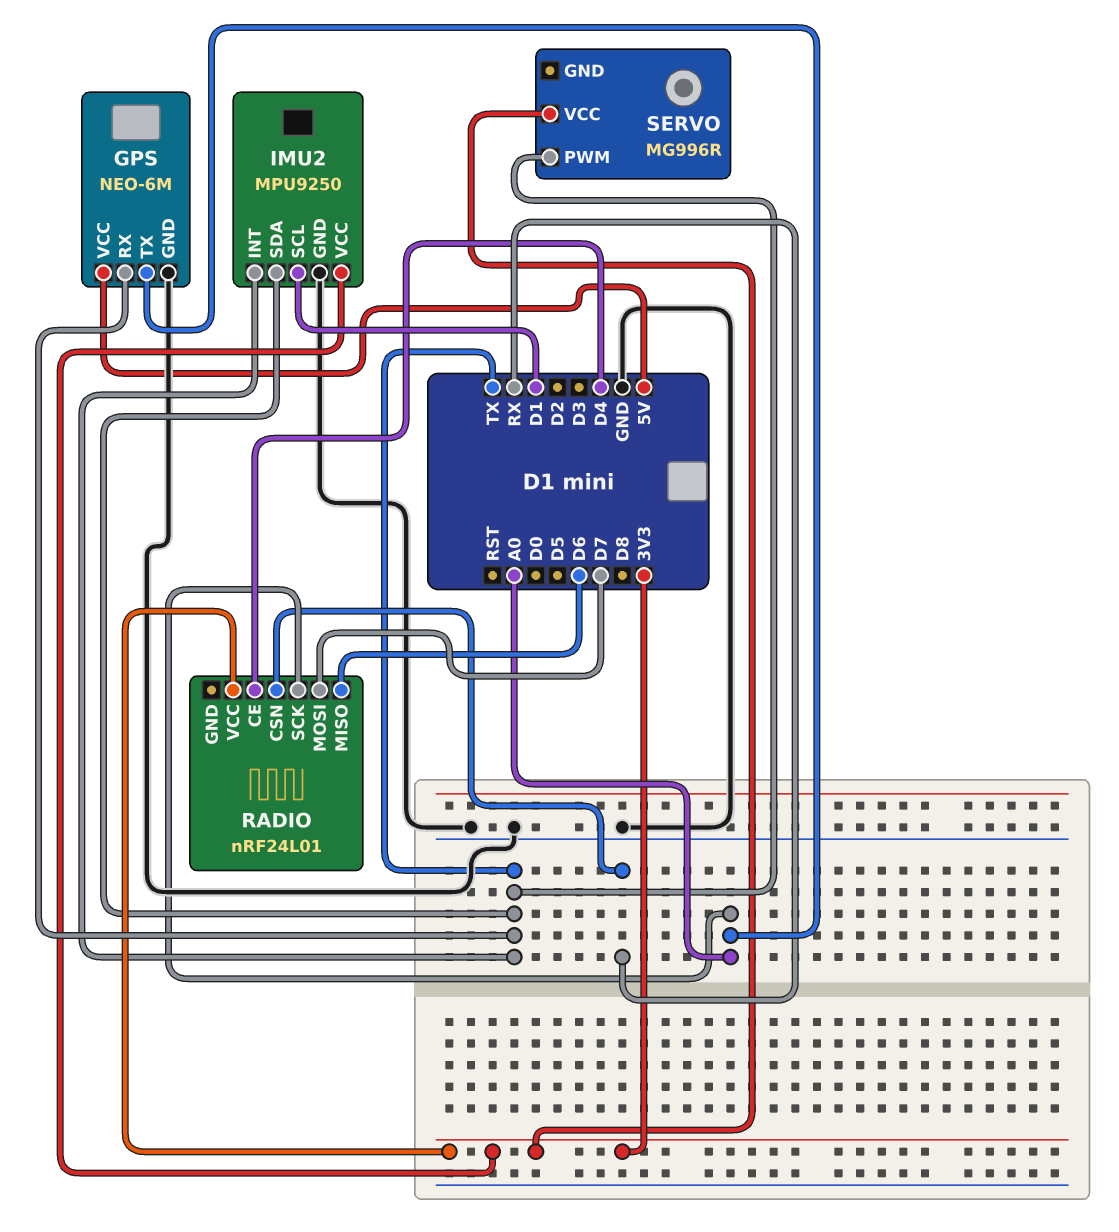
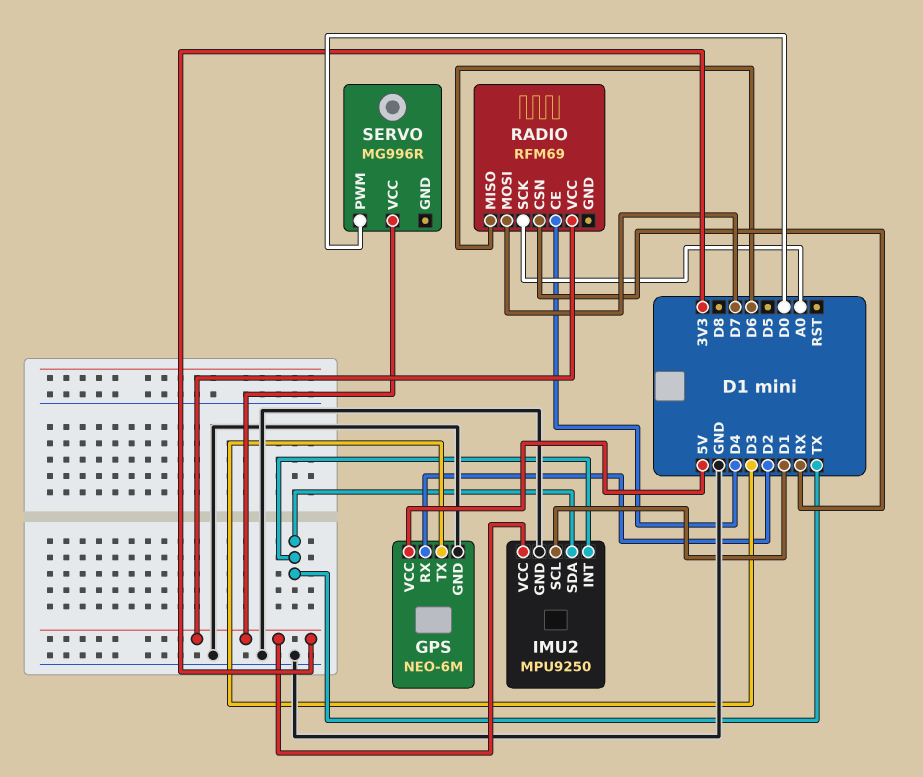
GPS pin RX: TX -> D2
GPS pin TX: A0 -> D3
RADIO: nRF24L01 -> RFM69
SERVO pin PWM: TX -> D0

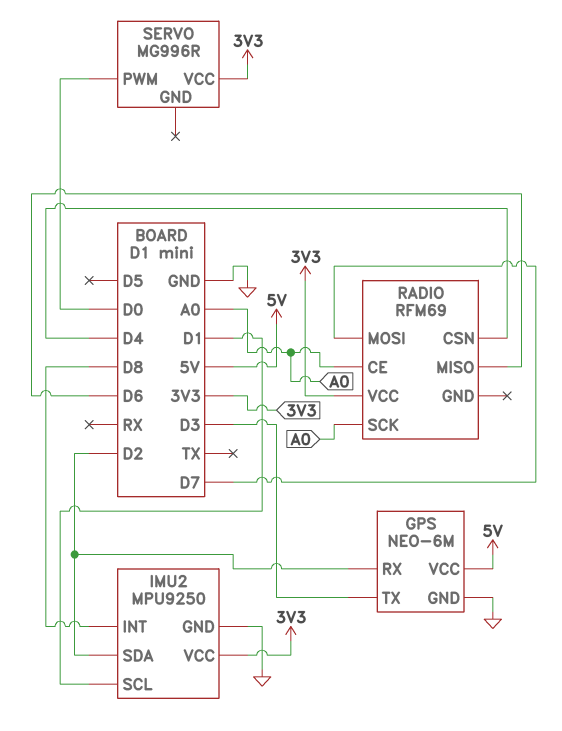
IMU2 pin INT: TX -> D8
IMU2 pin SDA: TX -> D2
RADIO pin CE: D4 -> A0
RADIO pin CSN: RX -> D4

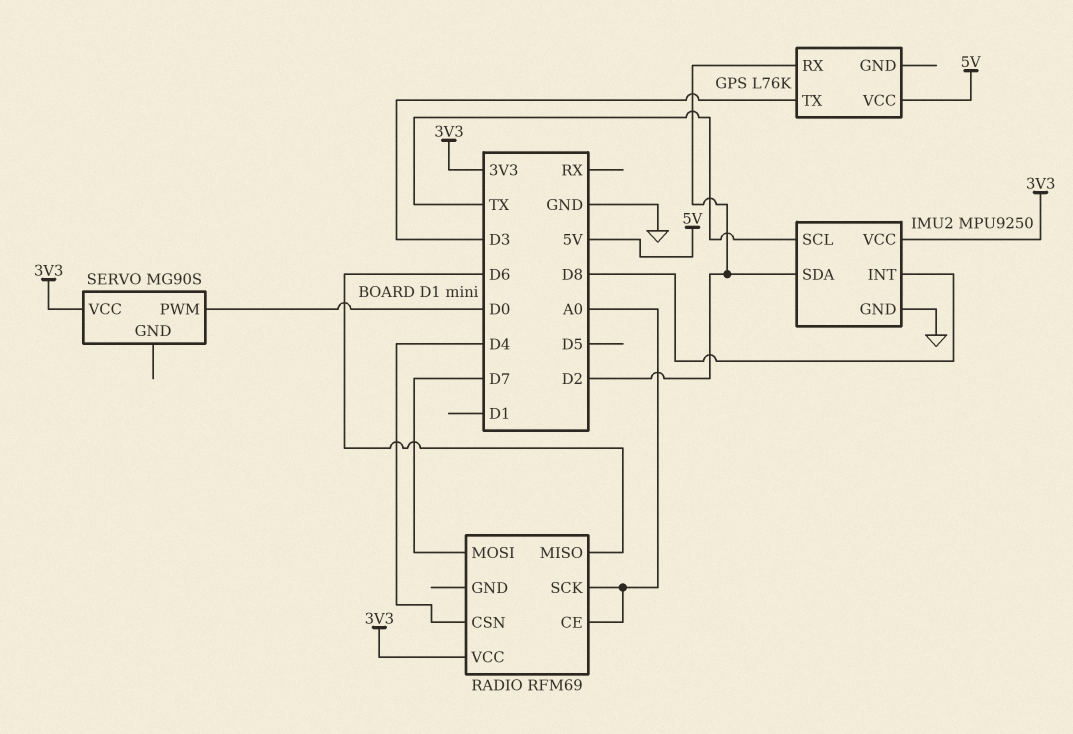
GPS: NEO-6M -> L76K
GPS pin GND: GND -> none
IMU2 pin SCL: D1 -> TX
SERVO: MG996R -> MG90S

